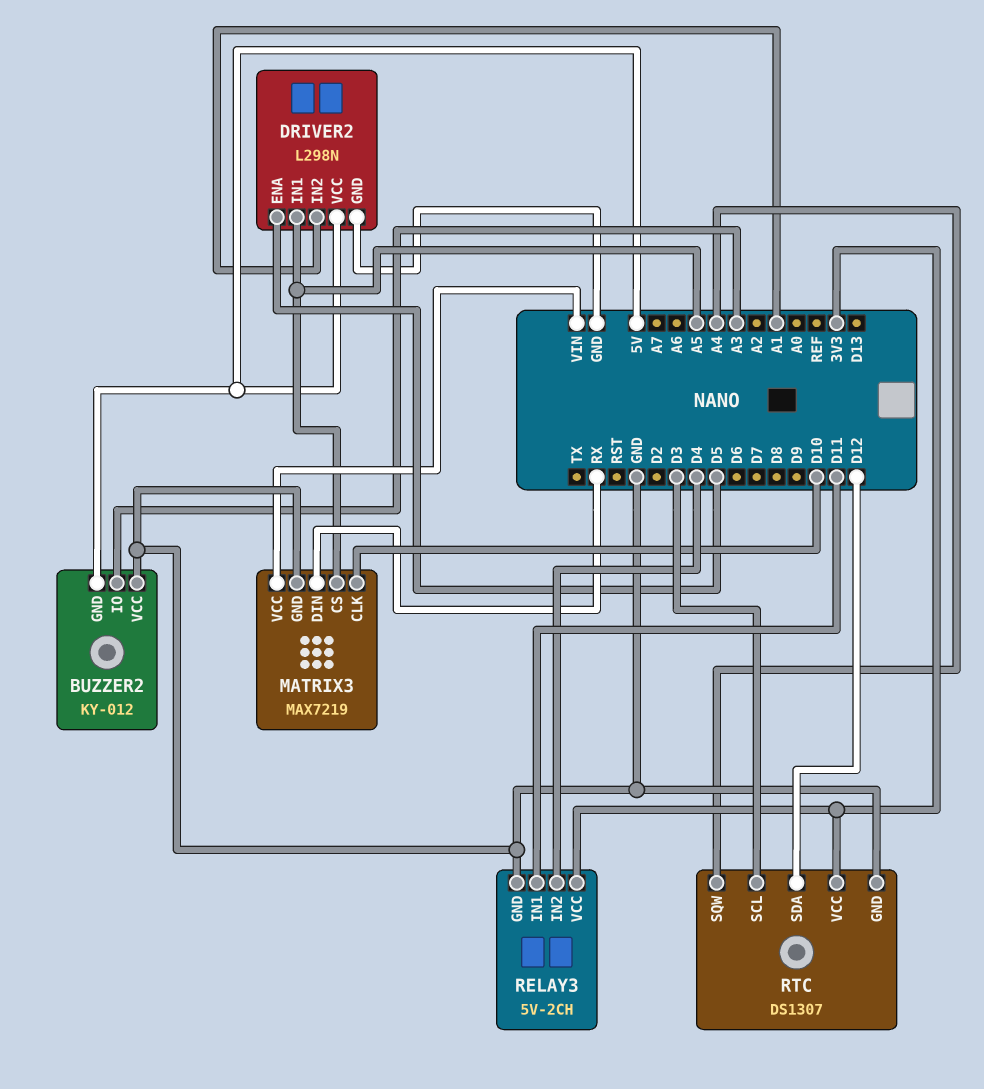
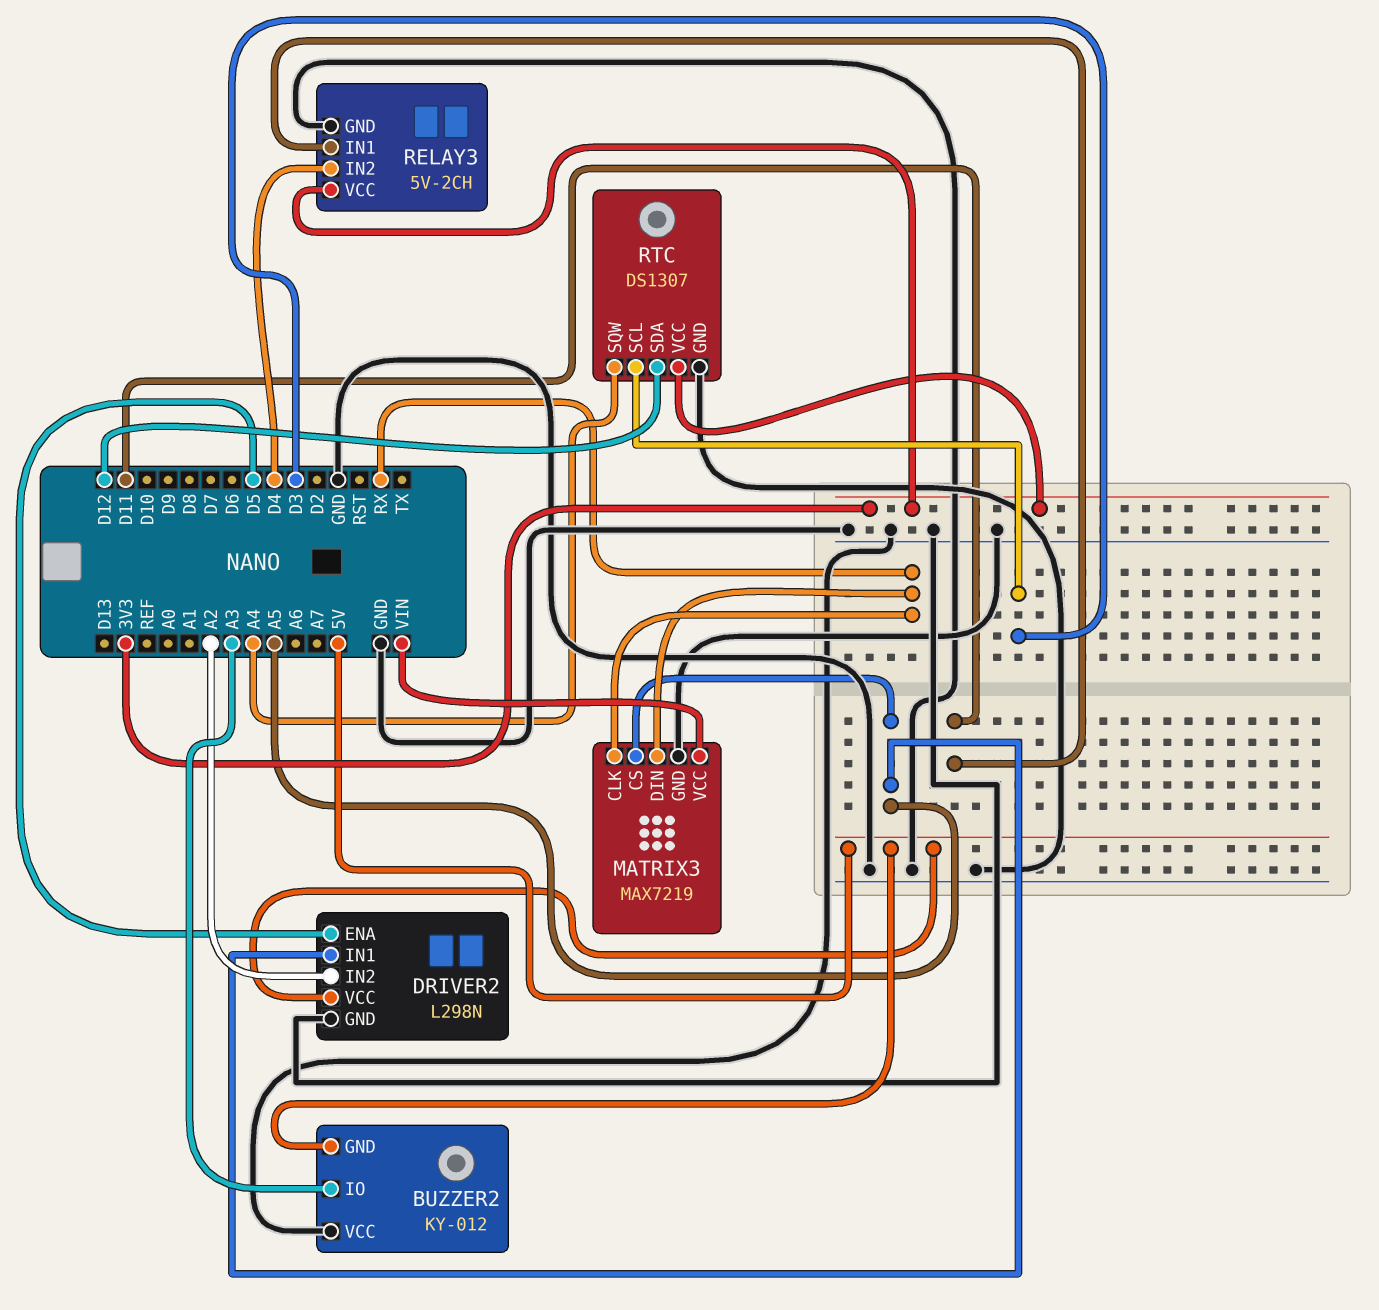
DRIVER2 pin IN2: A1 -> A2
MATRIX3 pin CLK: D10 -> RX

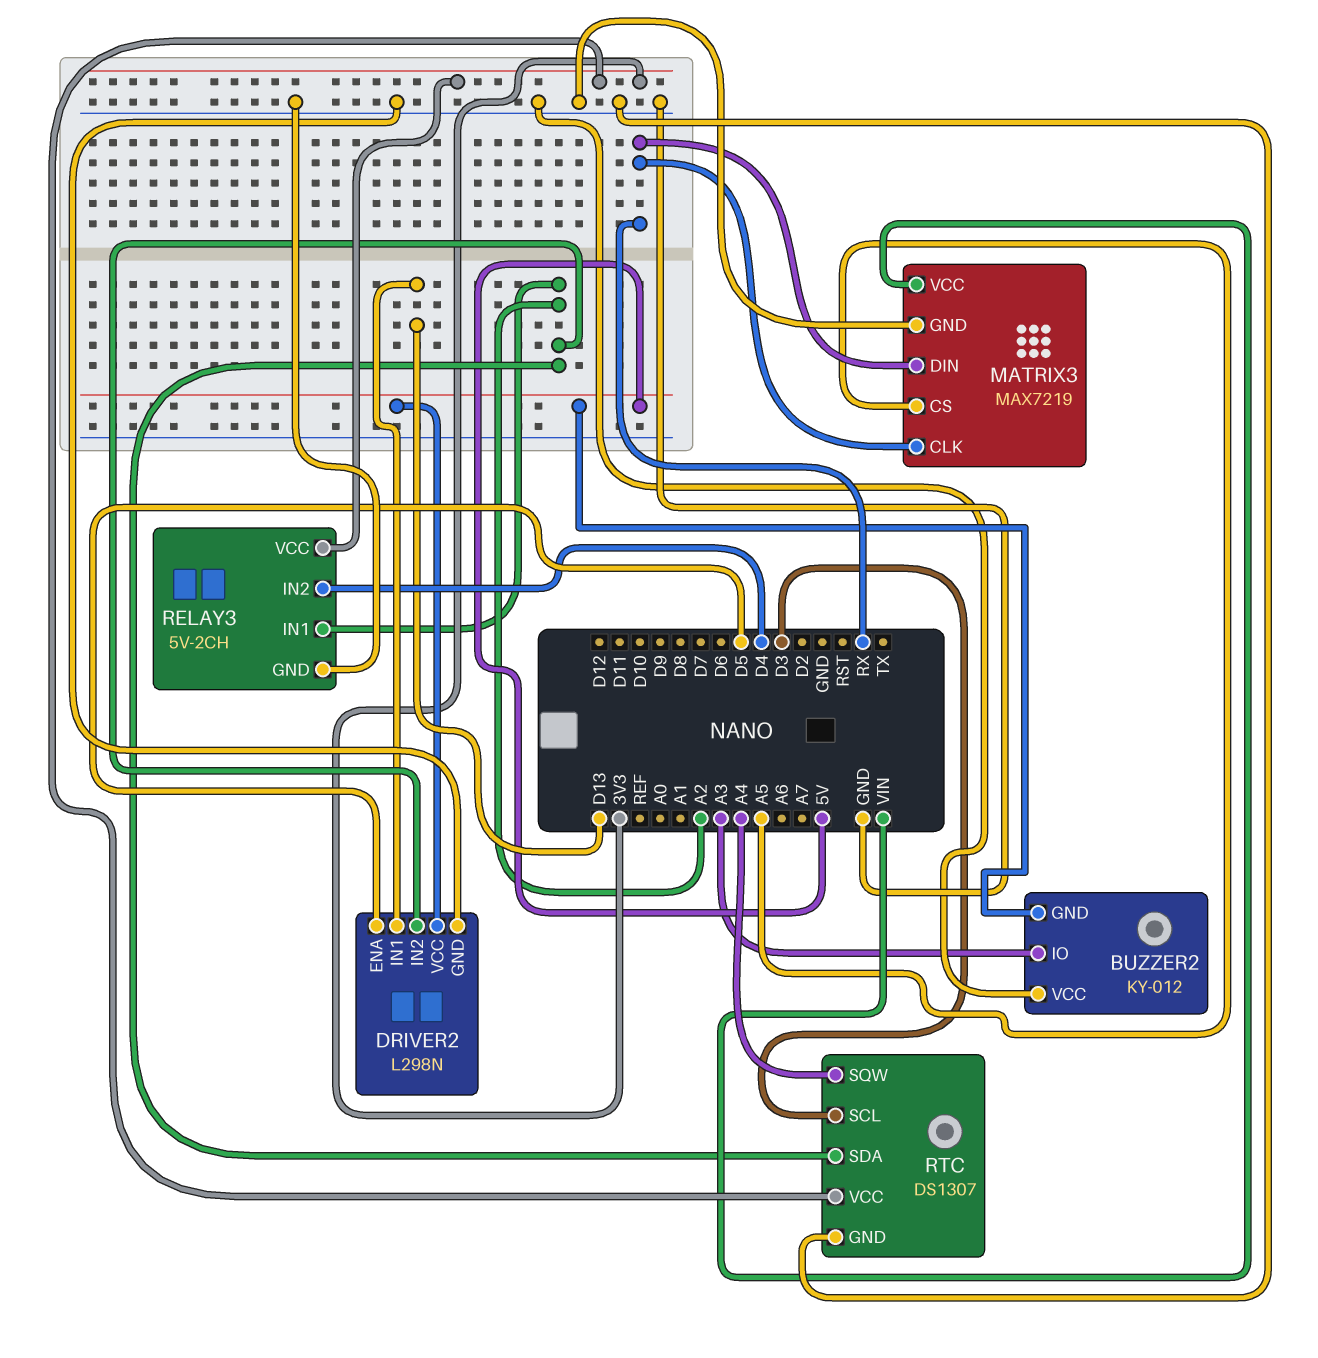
DRIVER2 pin IN1: A5 -> D13
RELAY3 pin IN1: D11 -> A2
RTC pin SDA: D12 -> A2

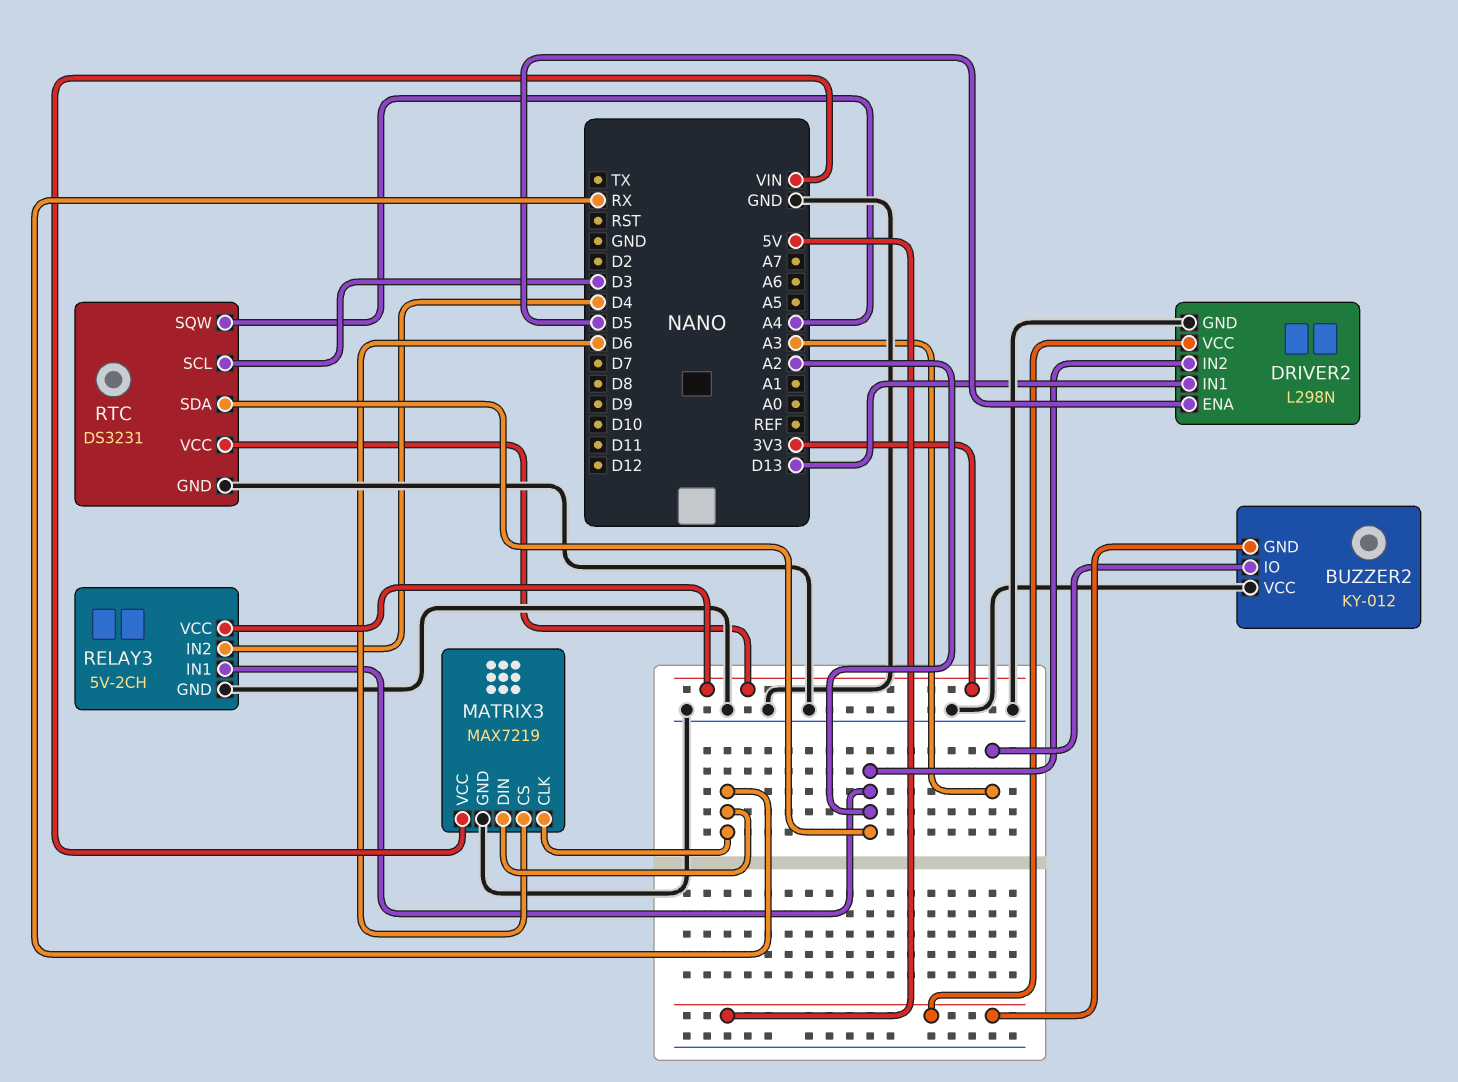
MATRIX3 pin CS: A5 -> D6
RTC: DS1307 -> DS3231

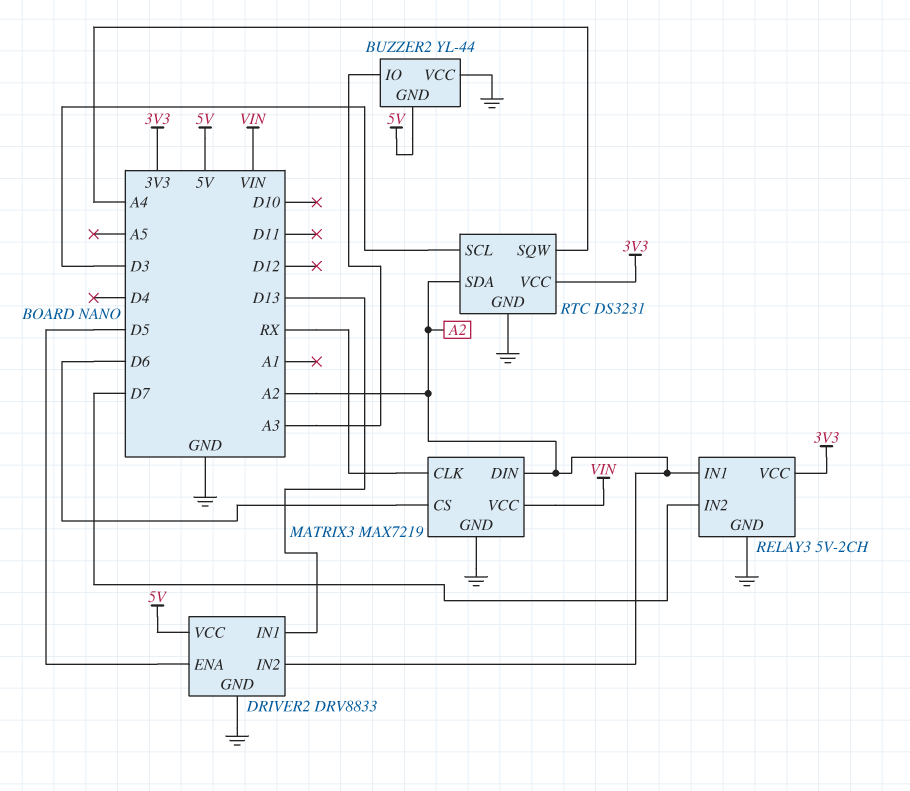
BUZZER2: KY-012 -> YL-44
DRIVER2: L298N -> DRV8833
MATRIX3 pin DIN: RX -> A2
RELAY3 pin IN2: D4 -> D7

